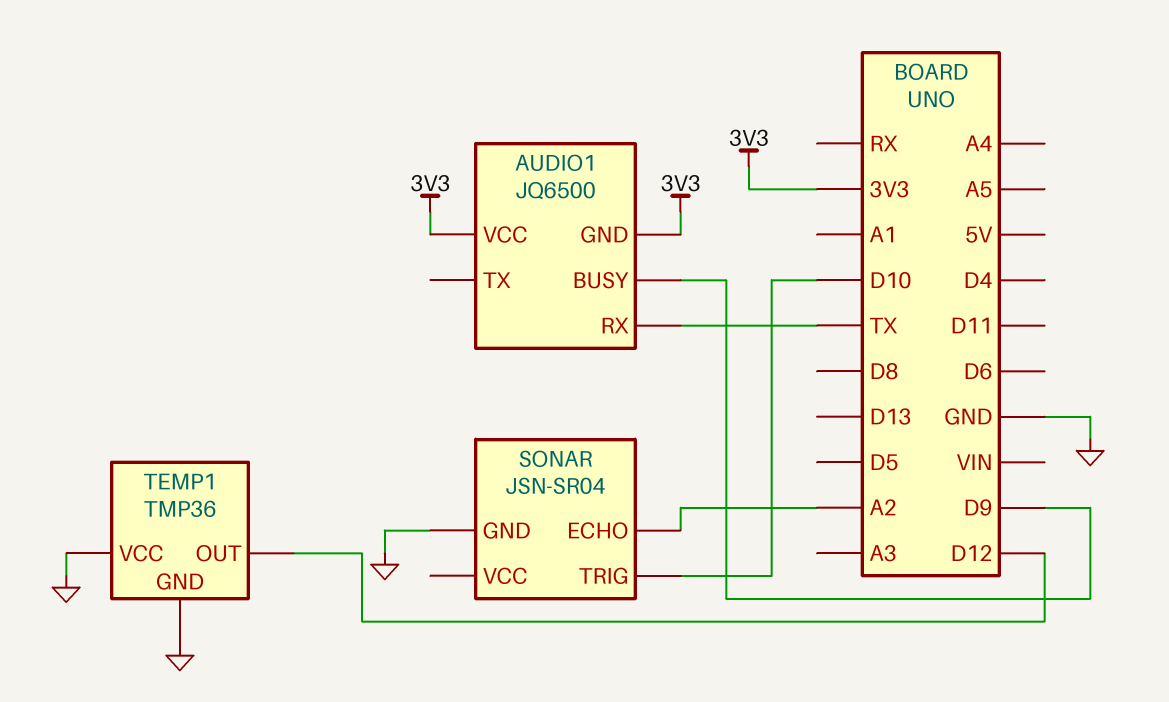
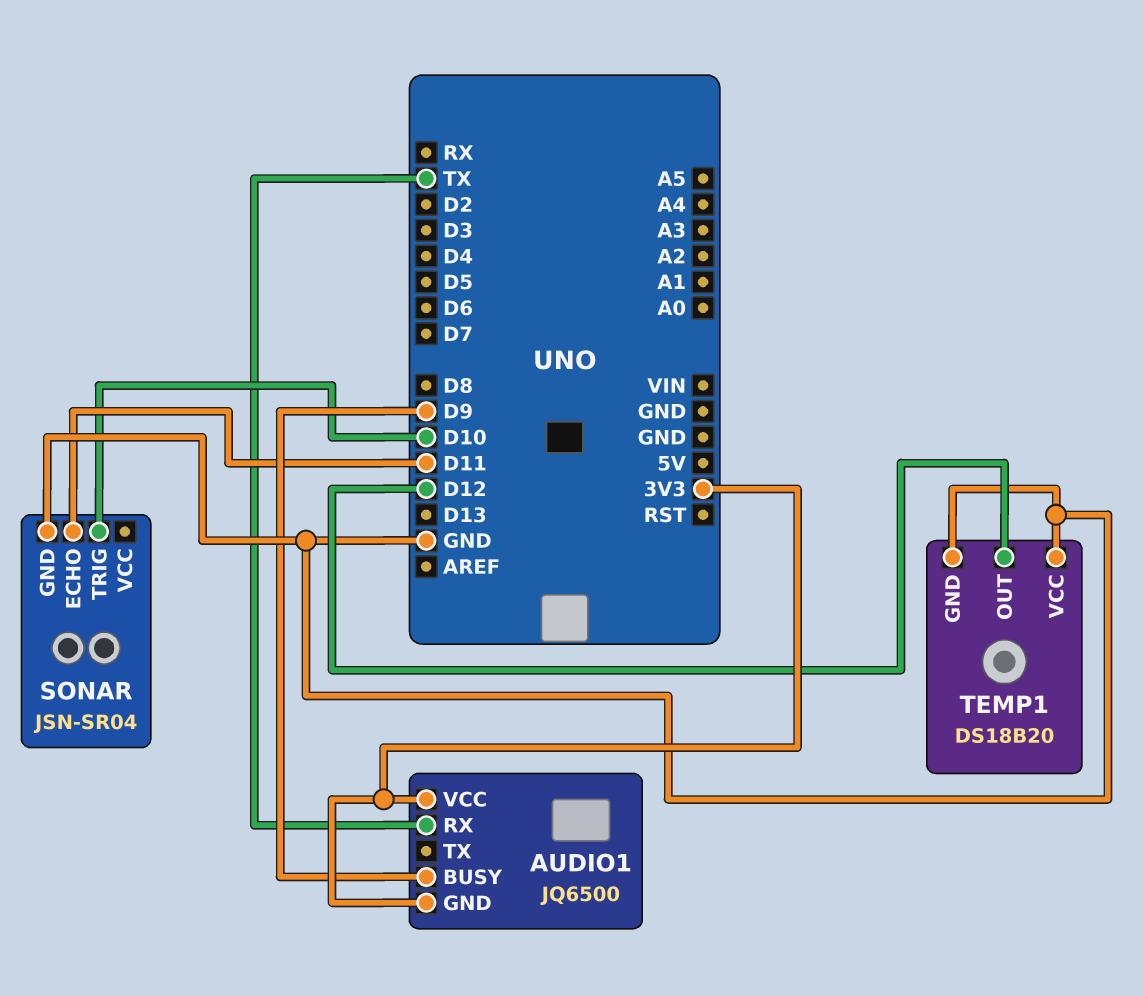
SONAR pin ECHO: A2 -> D11
TEMP1: TMP36 -> DS18B20

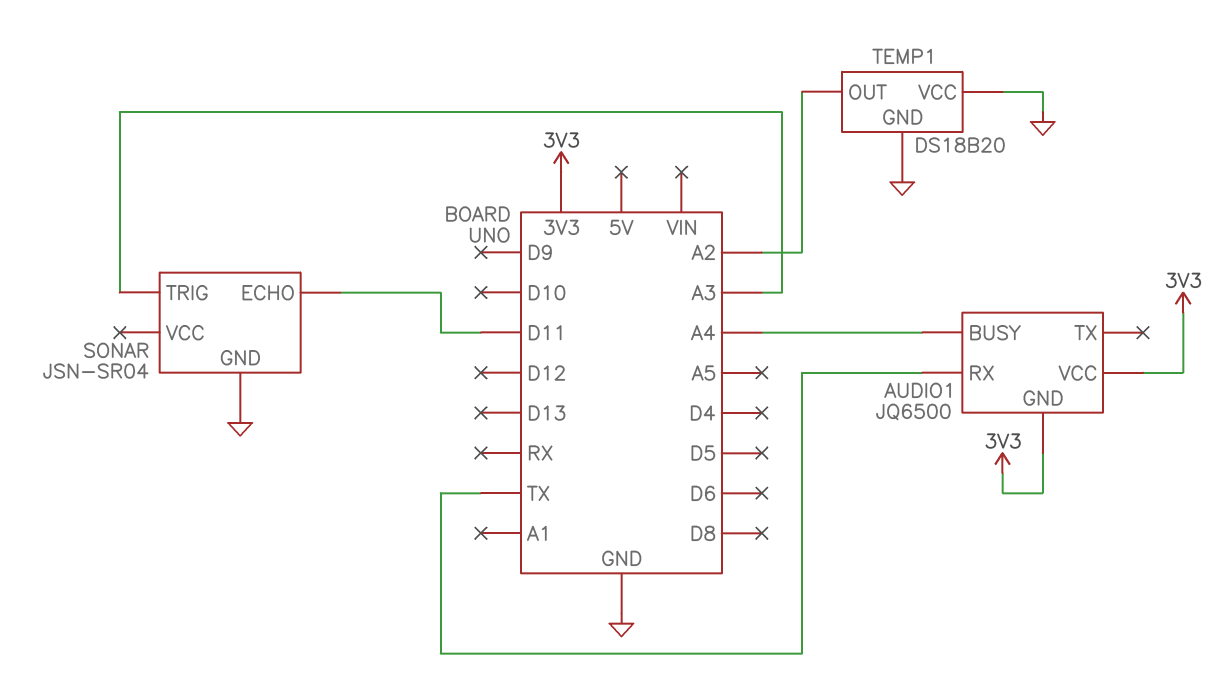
AUDIO1 pin BUSY: D9 -> A4
SONAR pin TRIG: D10 -> A3
TEMP1 pin OUT: D12 -> A2

